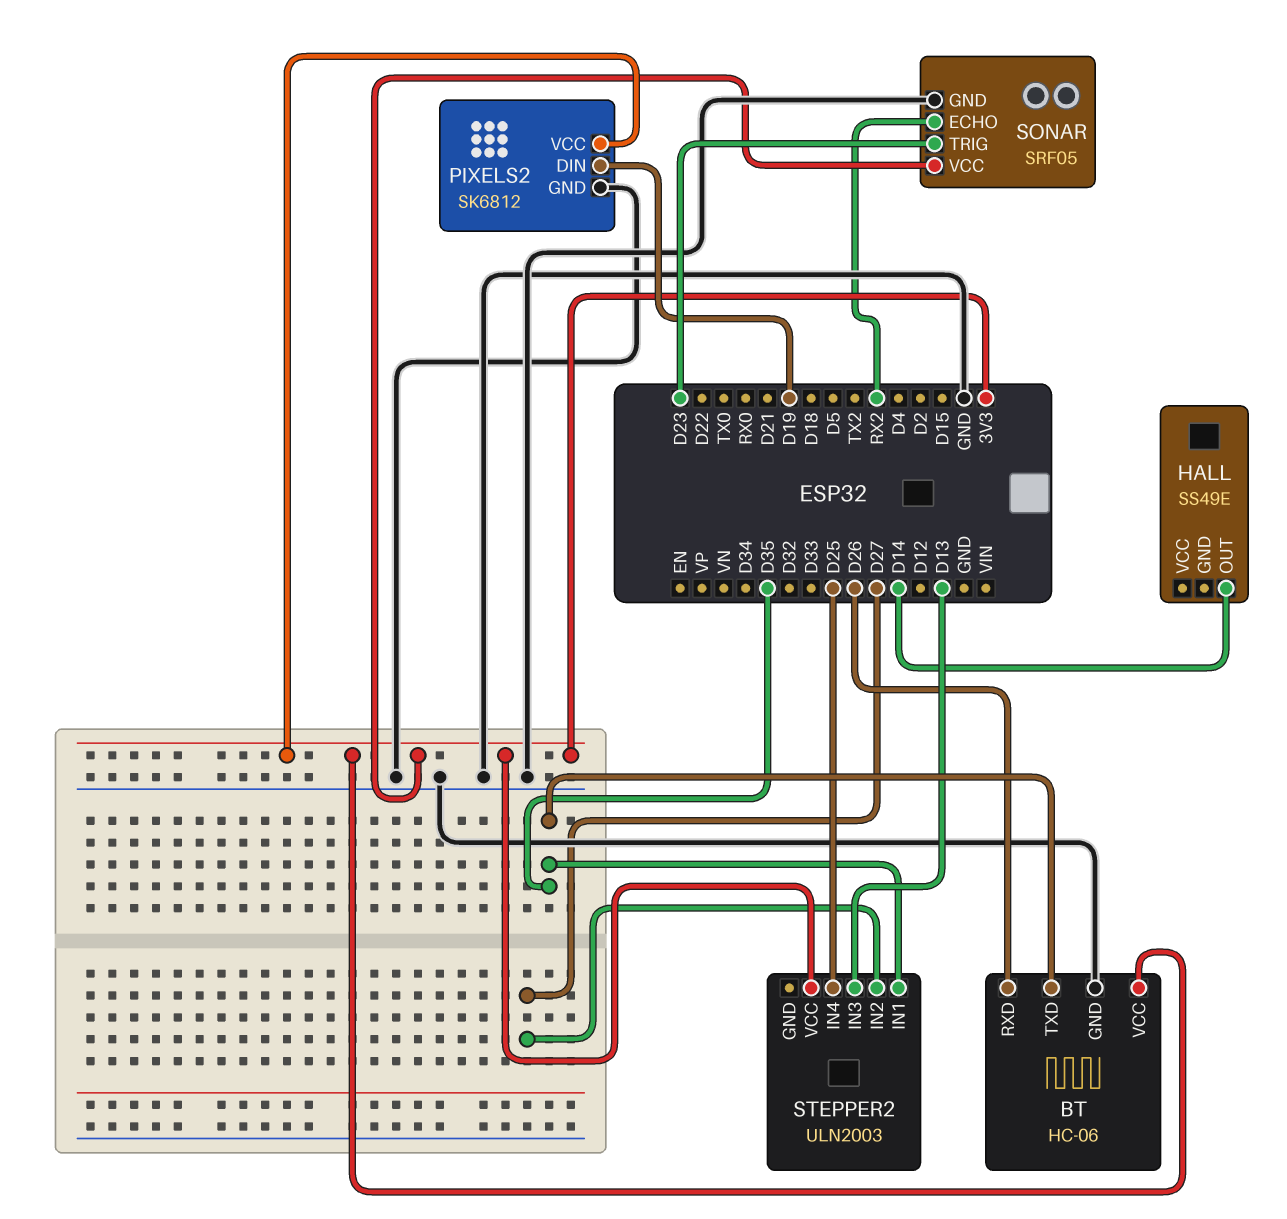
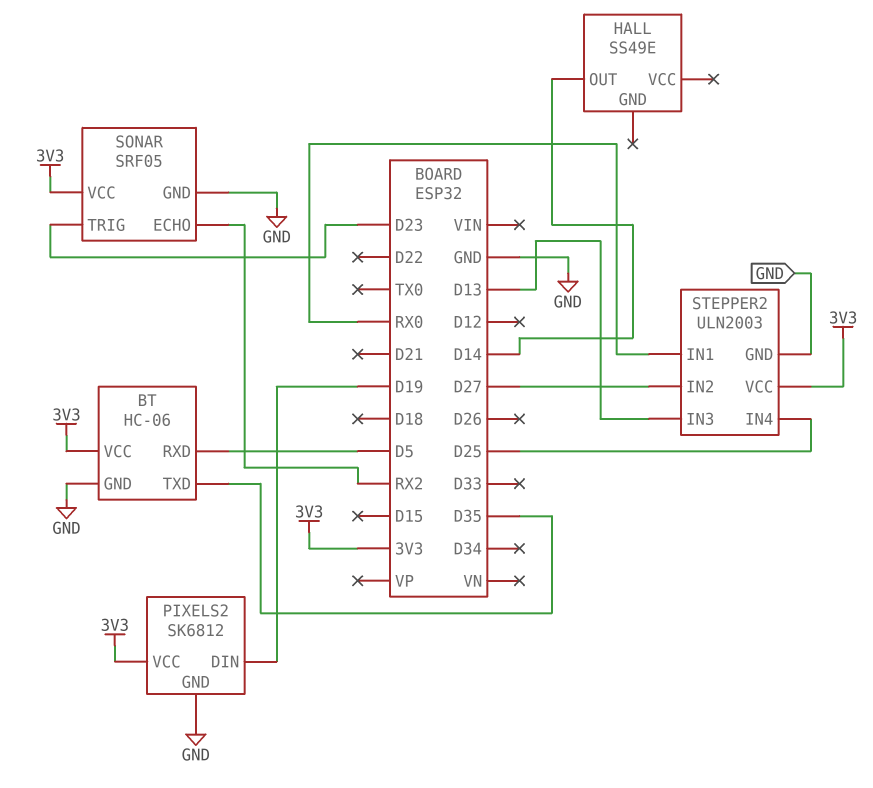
BT pin RXD: D26 -> D5
STEPPER2 pin GND: none -> GND
STEPPER2 pin IN1: D35 -> RX0

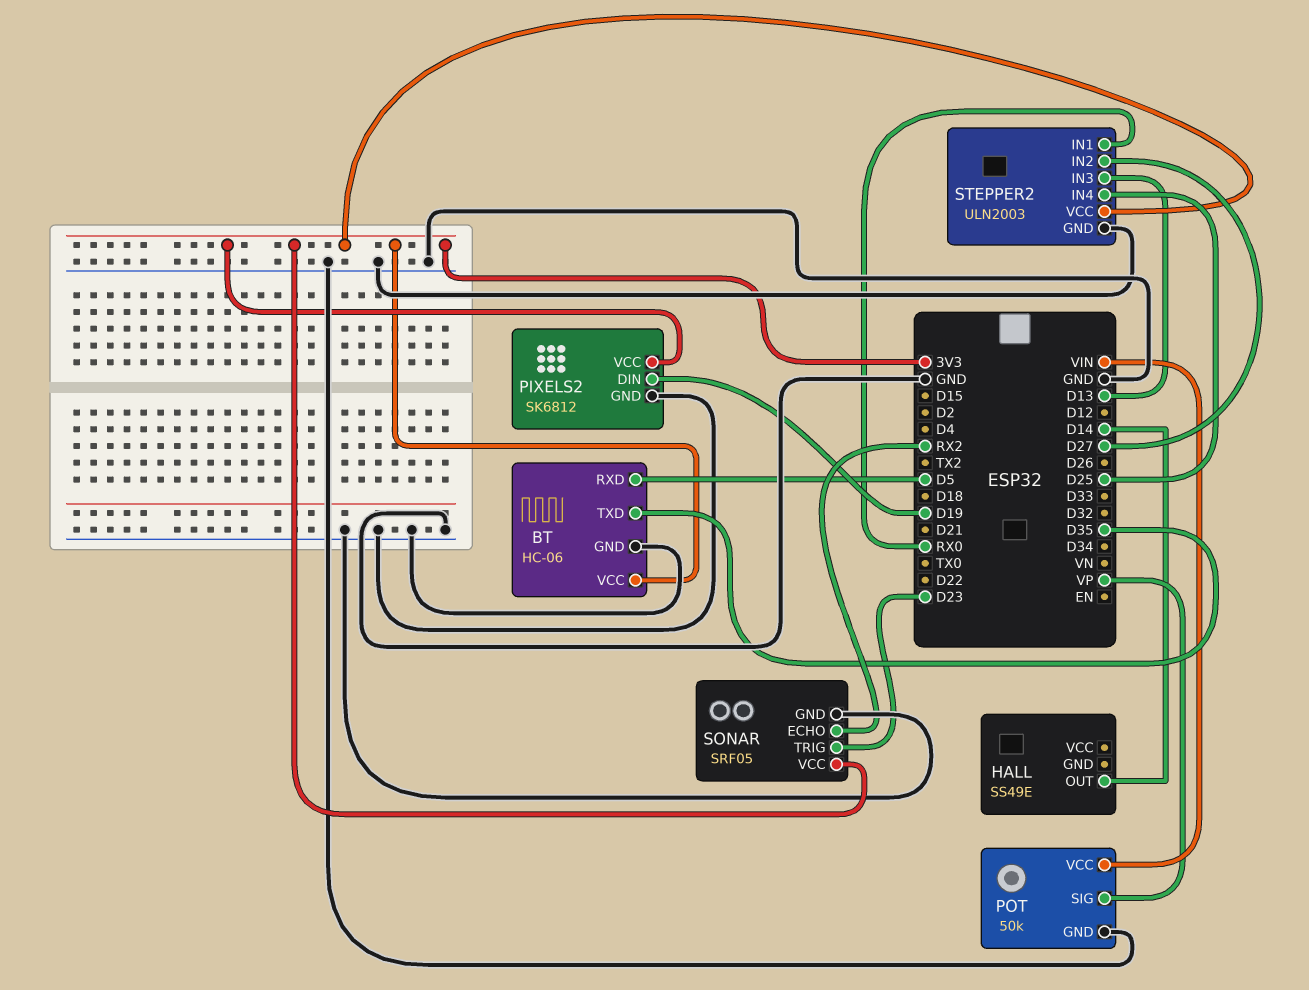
POT: none -> 50k
POT pin GND: none -> GND
POT pin SIG: none -> VP
POT pin VCC: none -> VIN

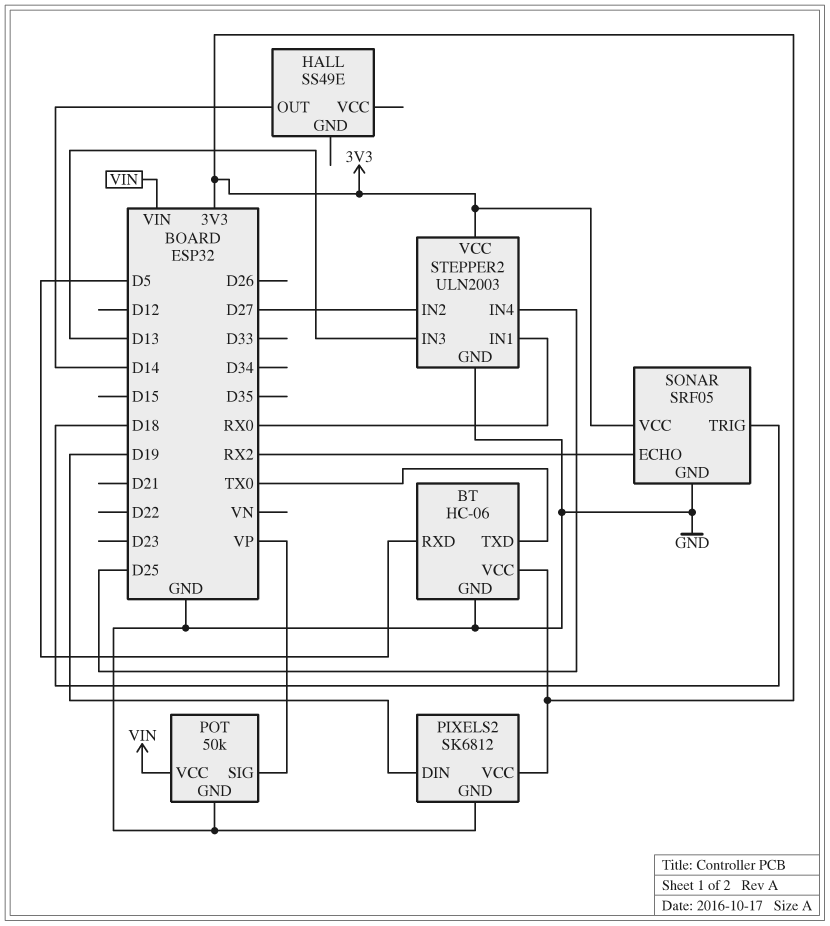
BT pin TXD: D35 -> TX0
SONAR pin TRIG: D23 -> D18

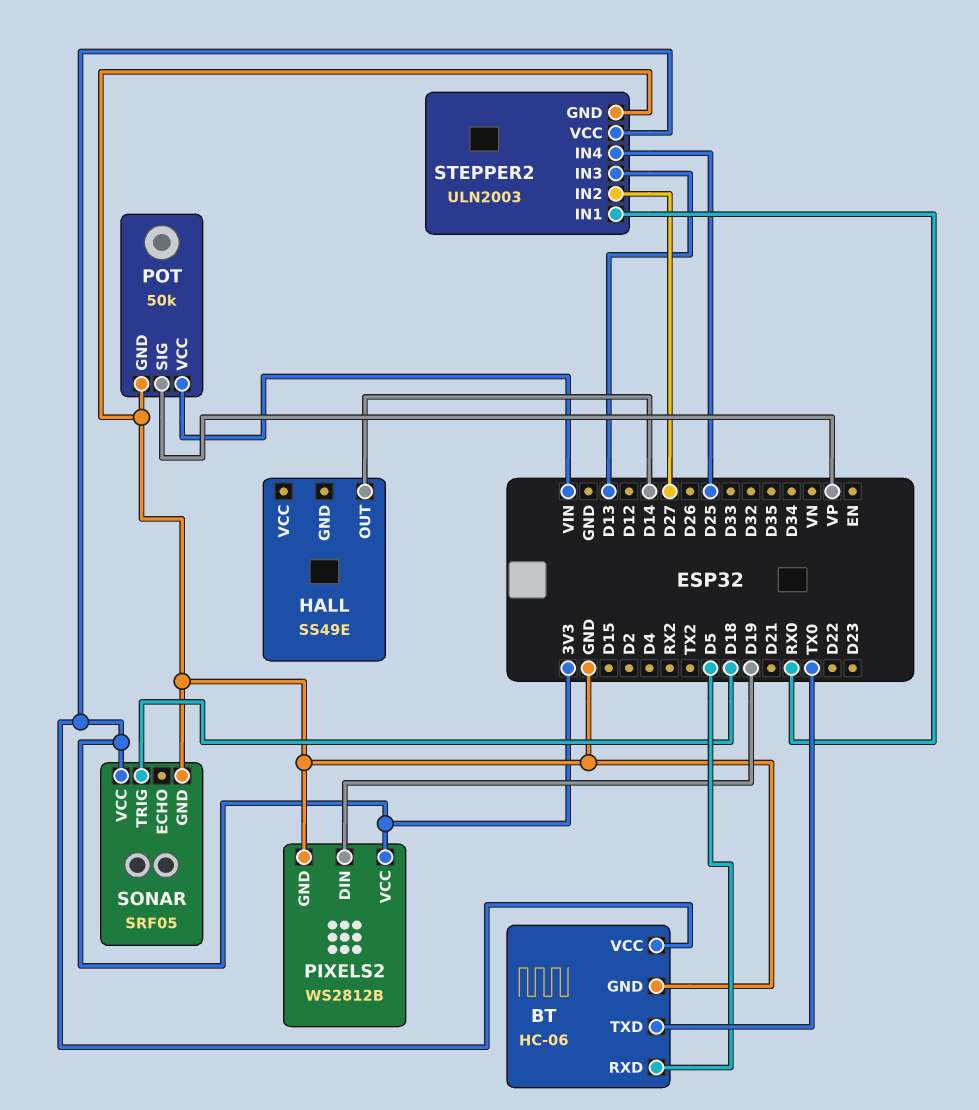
PIXELS2: SK6812 -> WS2812B
SONAR pin ECHO: RX2 -> none

